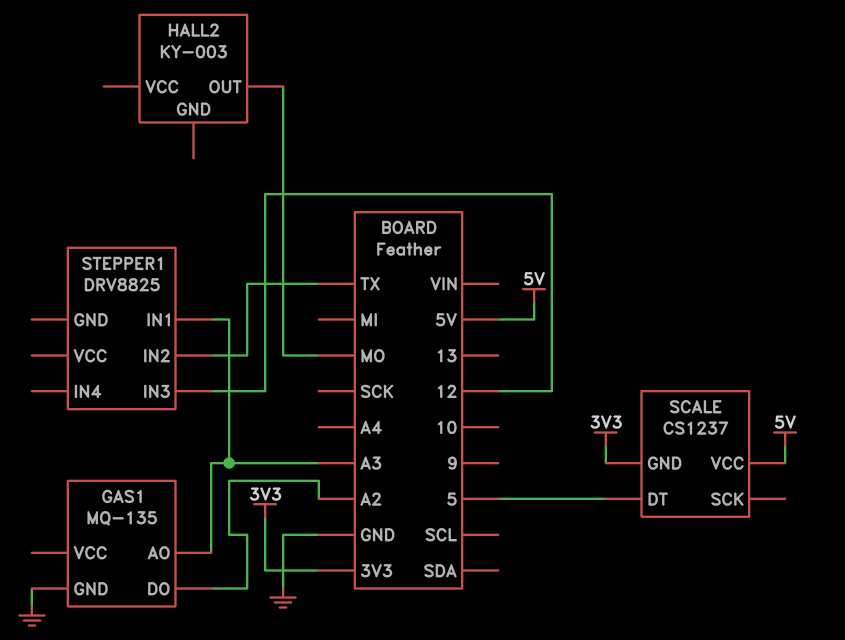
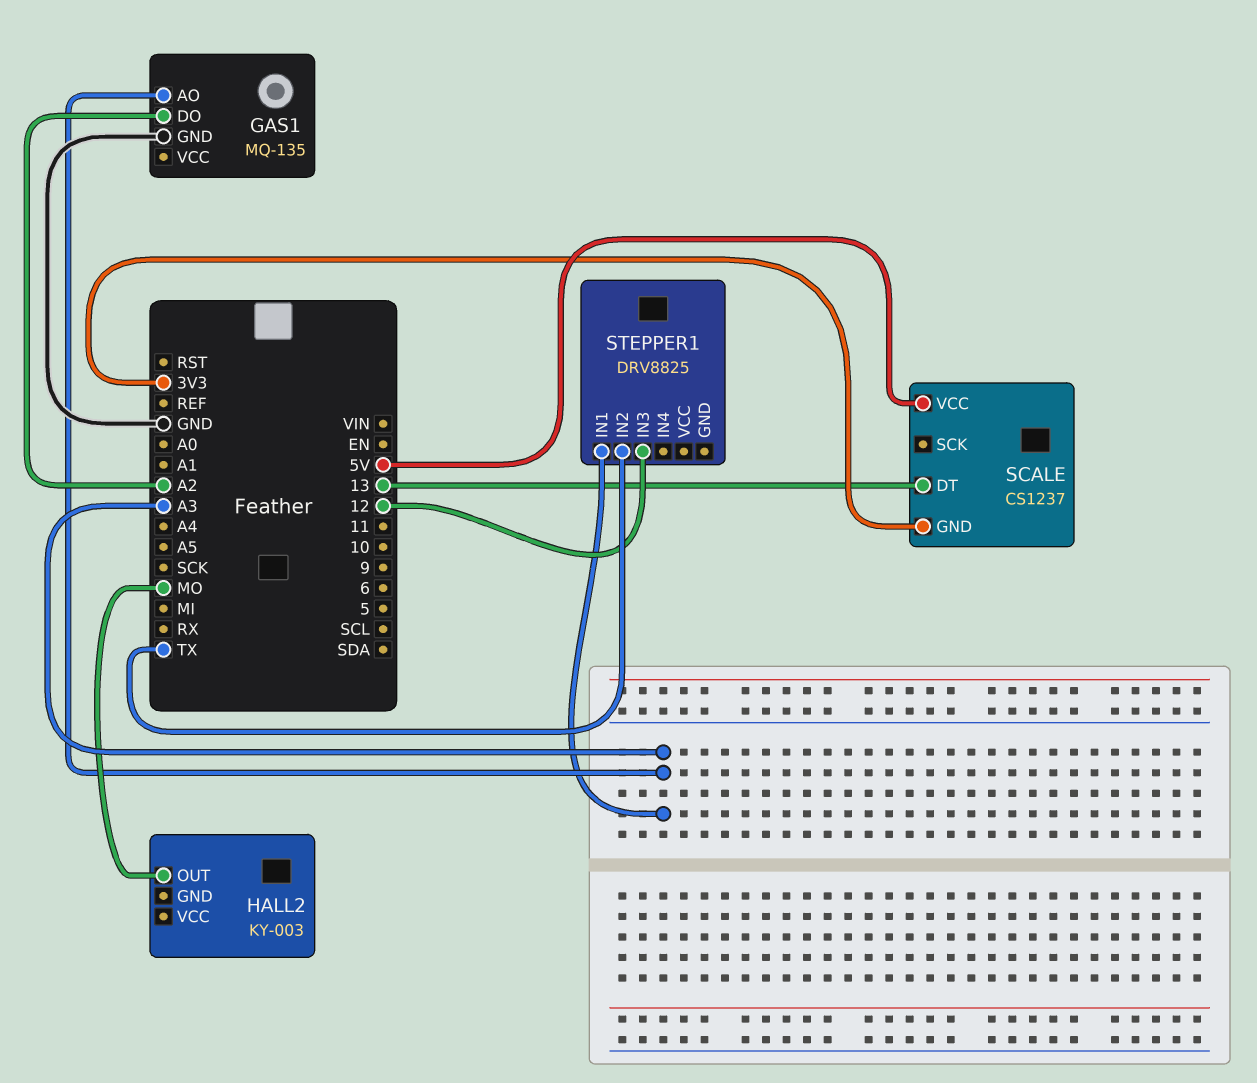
SCALE pin DT: 5 -> 13

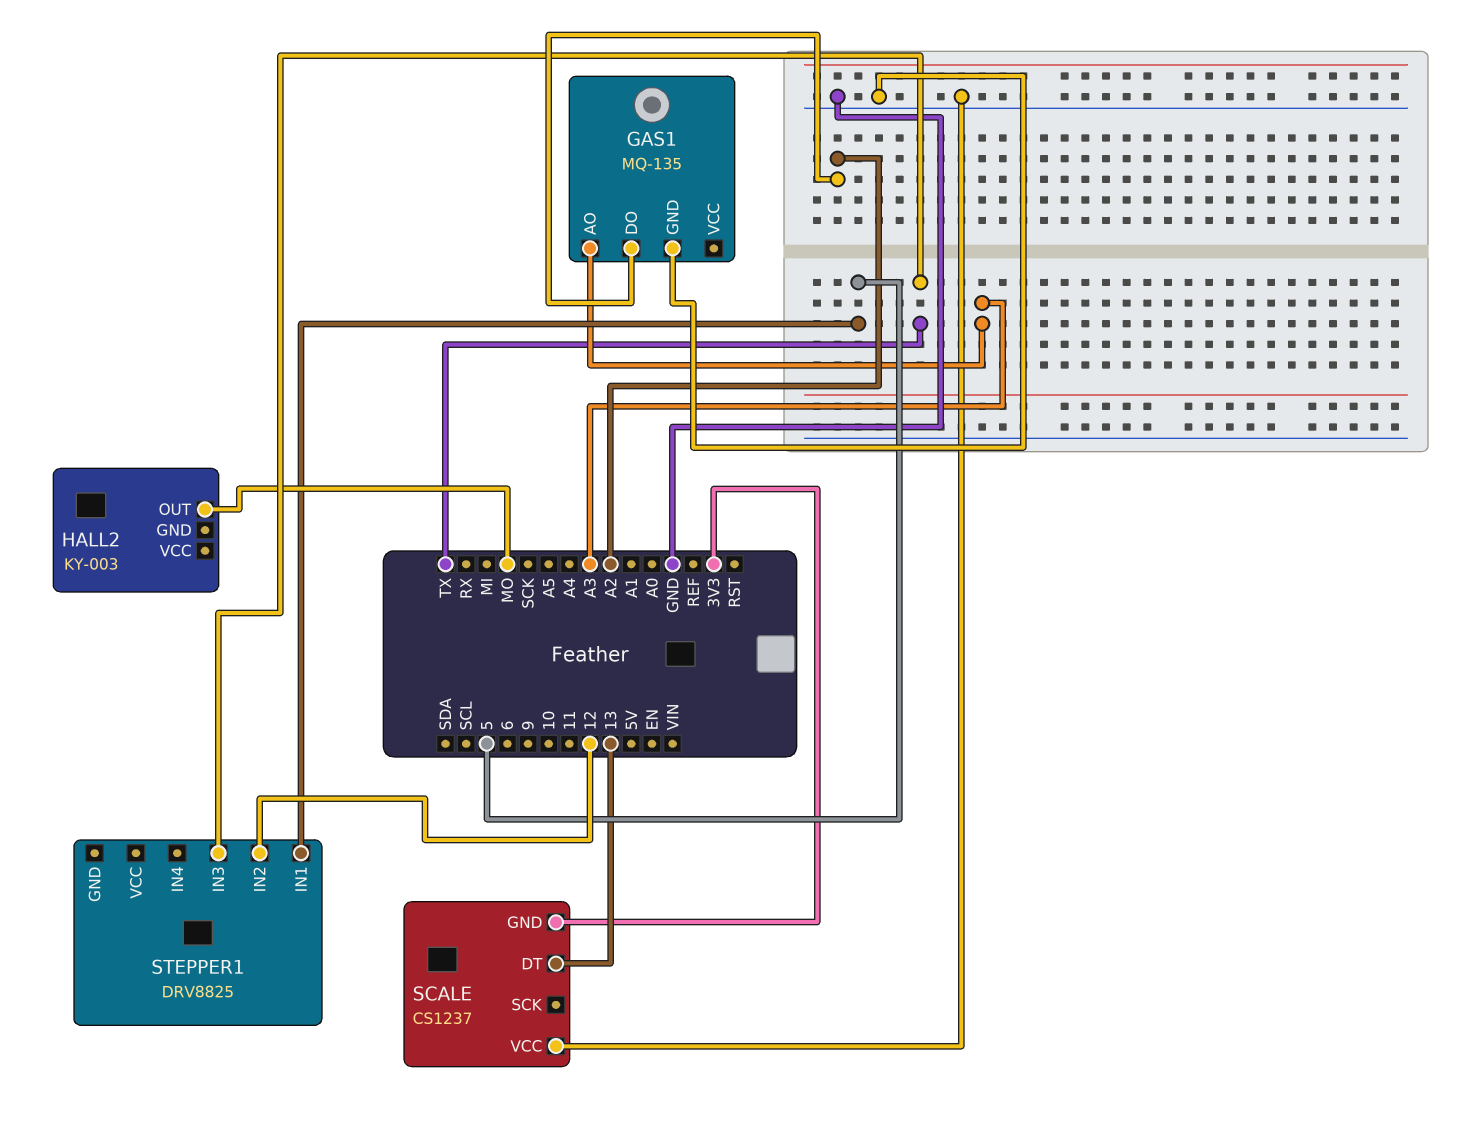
SCALE pin VCC: 5V -> GND
STEPPER1 pin IN1: A3 -> 5
STEPPER1 pin IN2: TX -> 12
STEPPER1 pin IN3: 12 -> TX

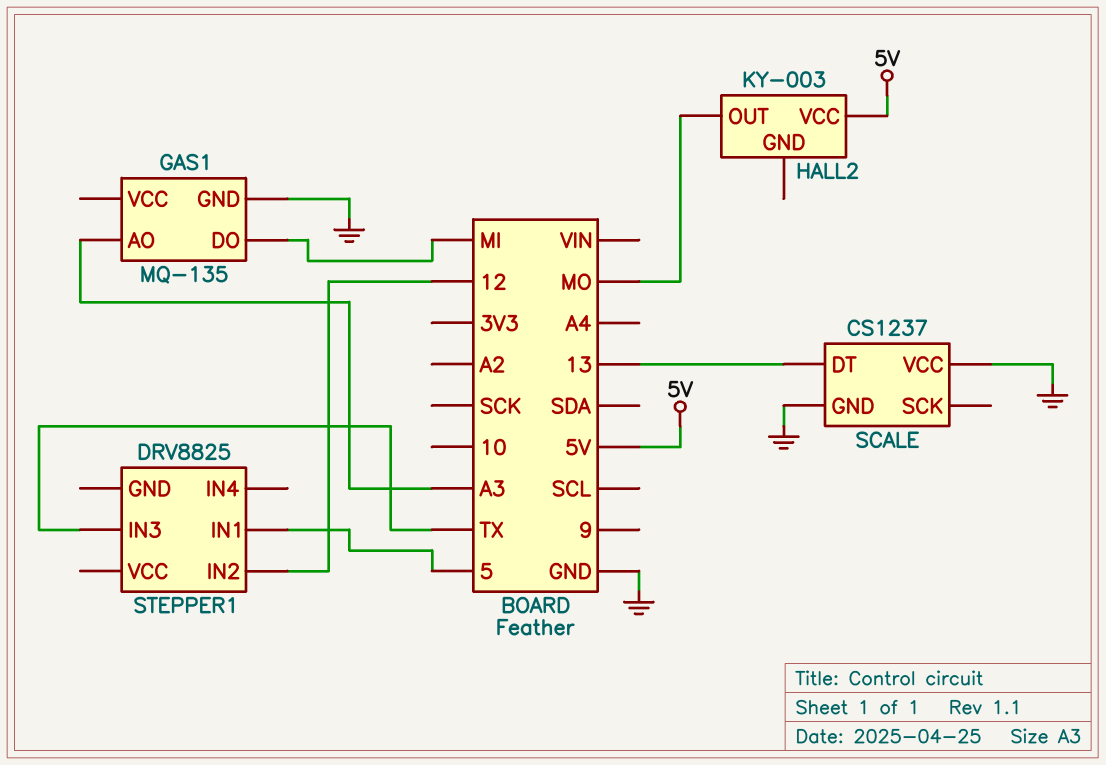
GAS1 pin DO: A2 -> MI
HALL2 pin VCC: none -> 5V
SCALE pin GND: 3V3 -> GND

